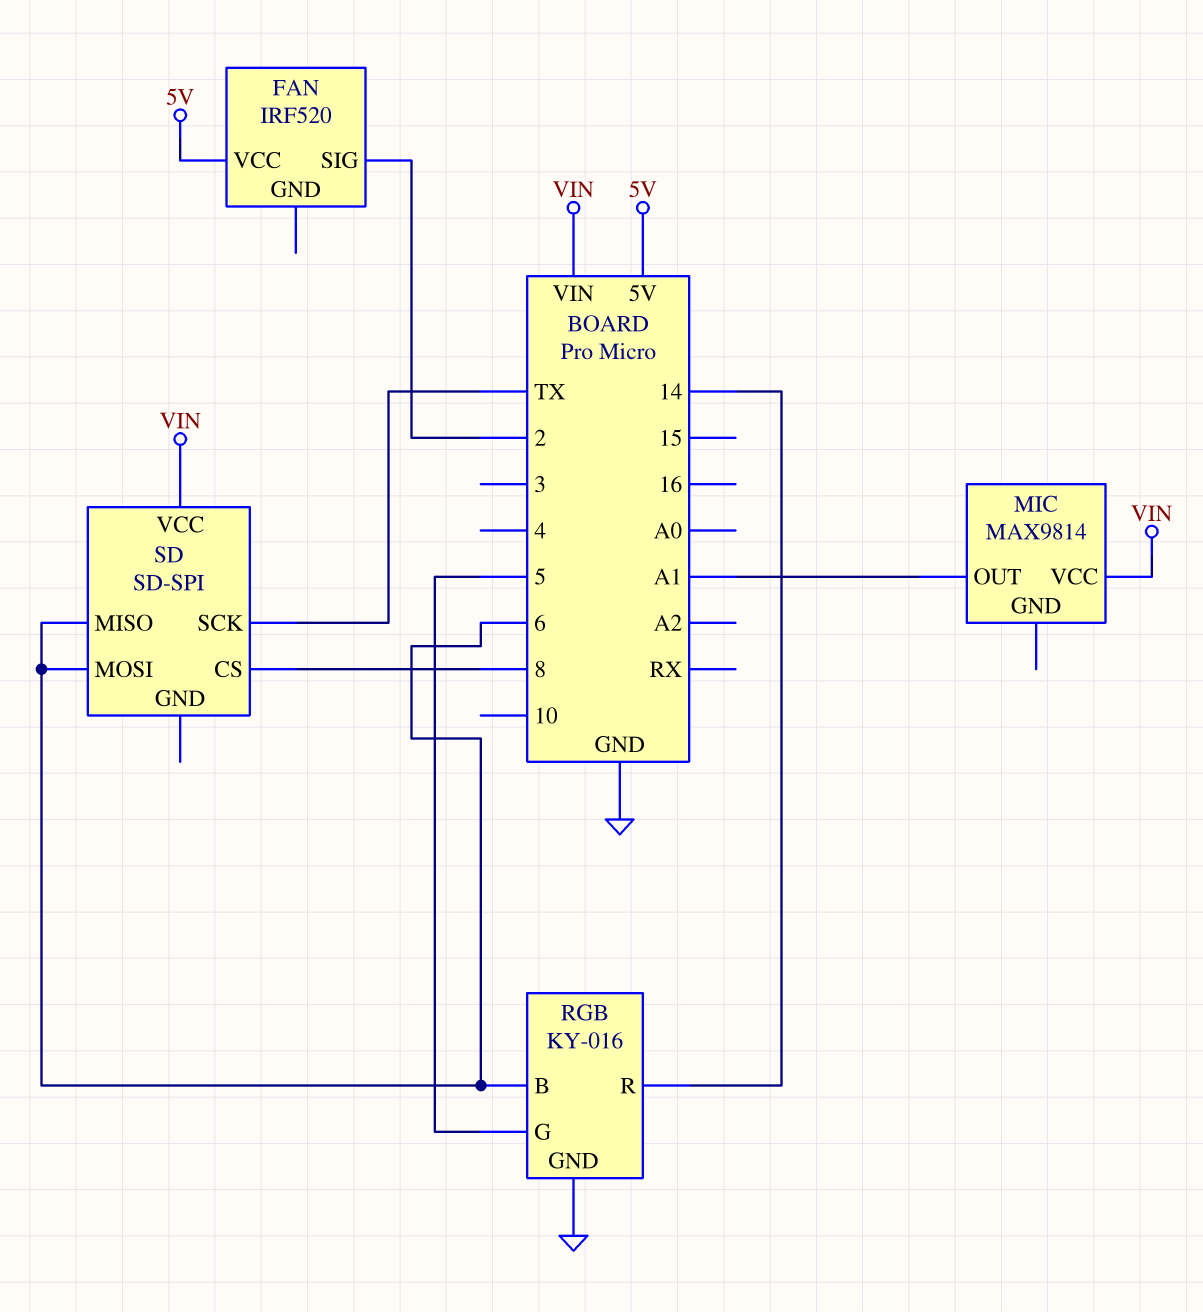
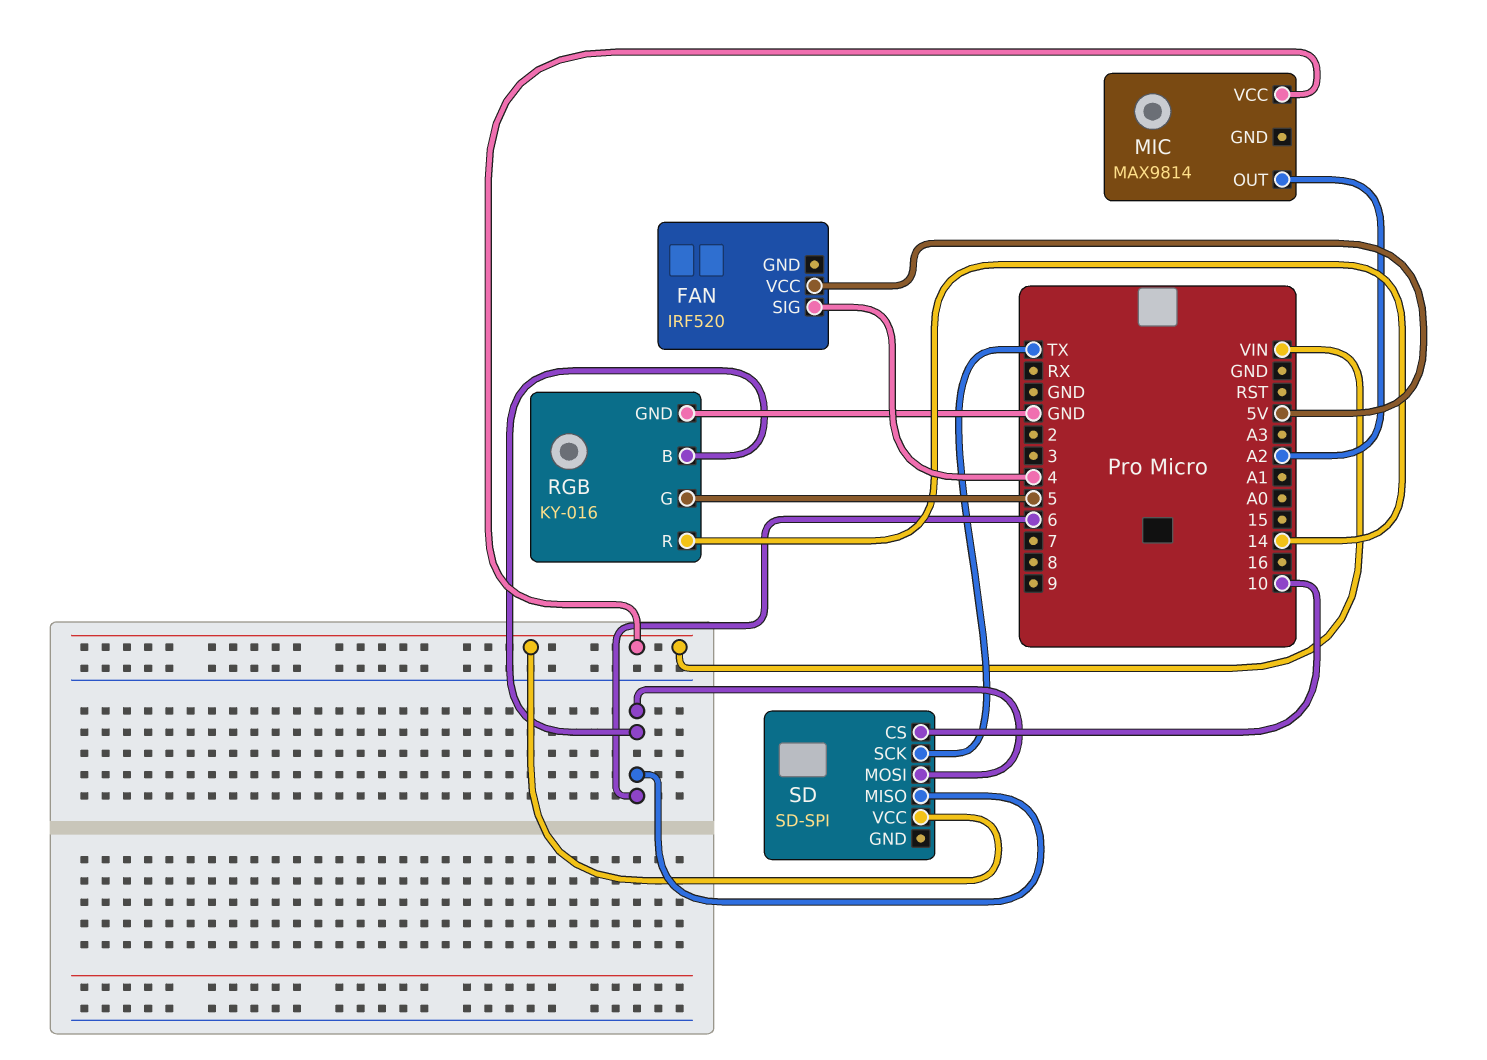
FAN pin SIG: 2 -> 4
MIC pin OUT: A1 -> A2
SD pin CS: 8 -> 10

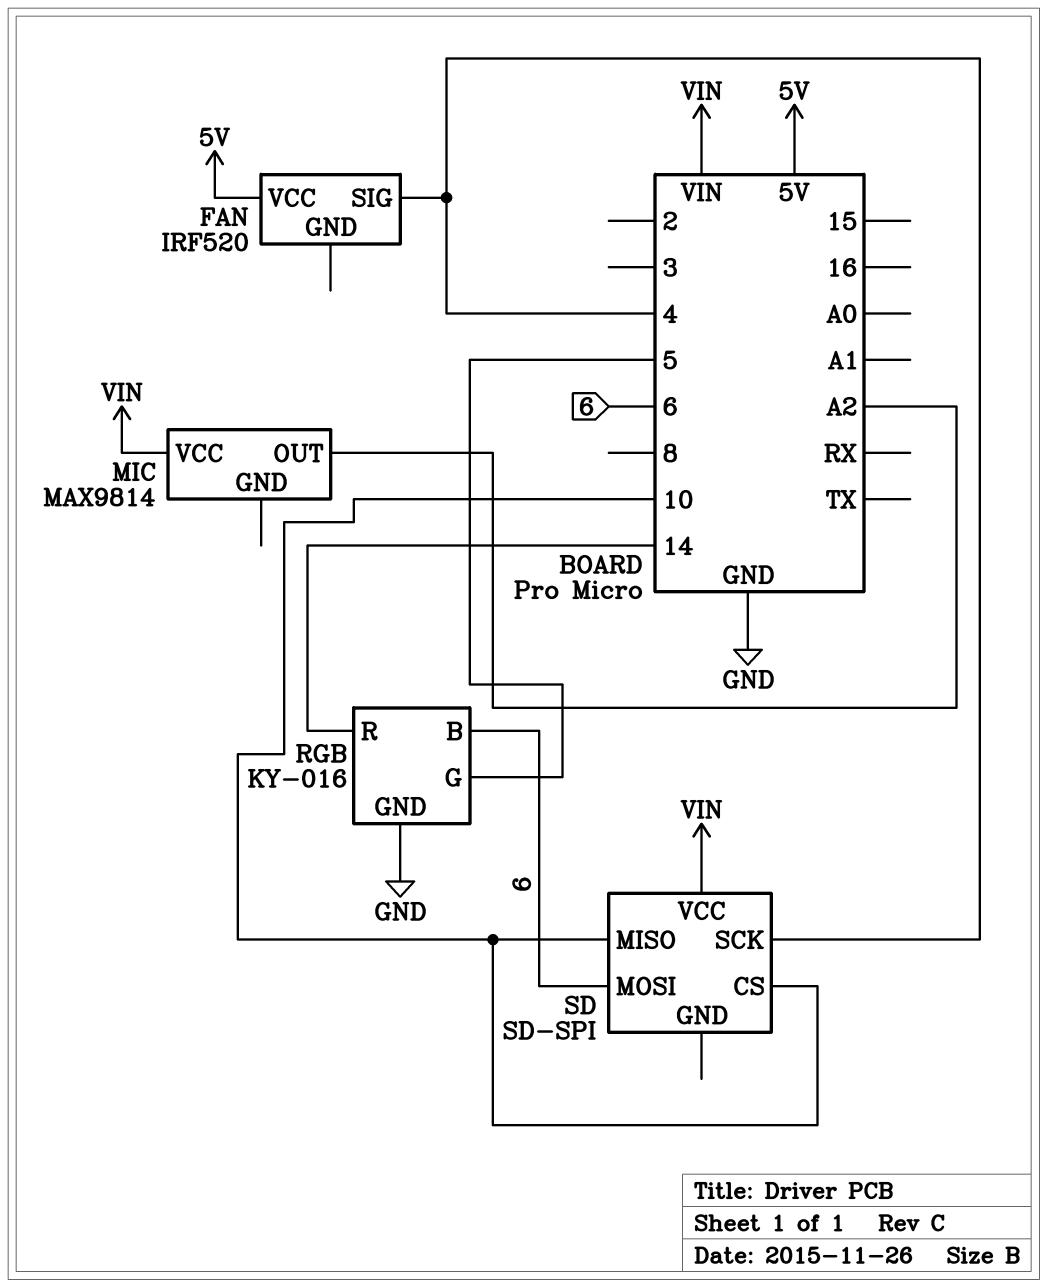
SD pin MISO: 6 -> 10
SD pin SCK: TX -> 4

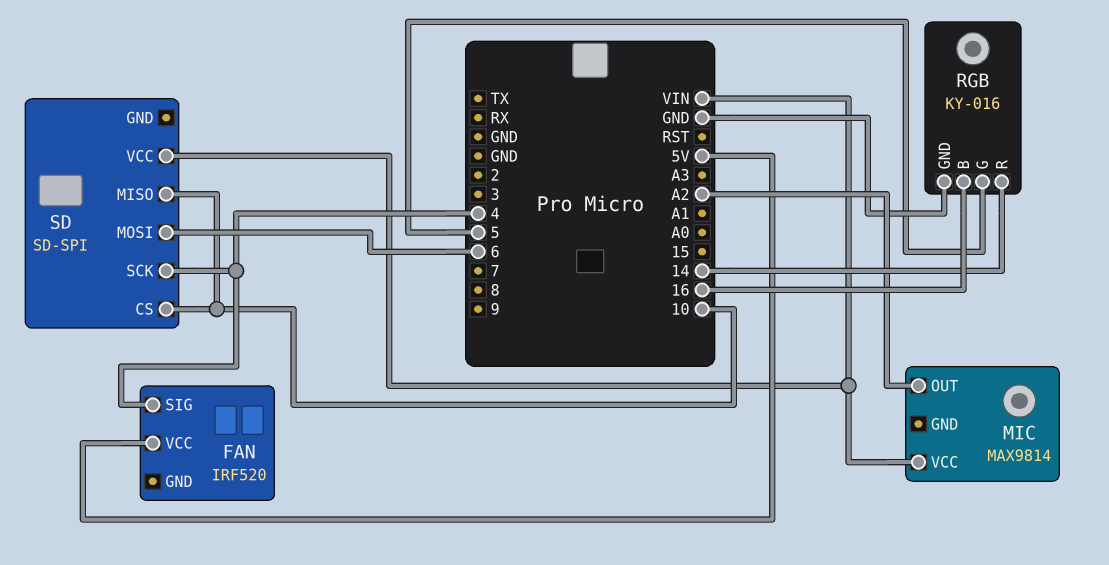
RGB pin B: 6 -> 16

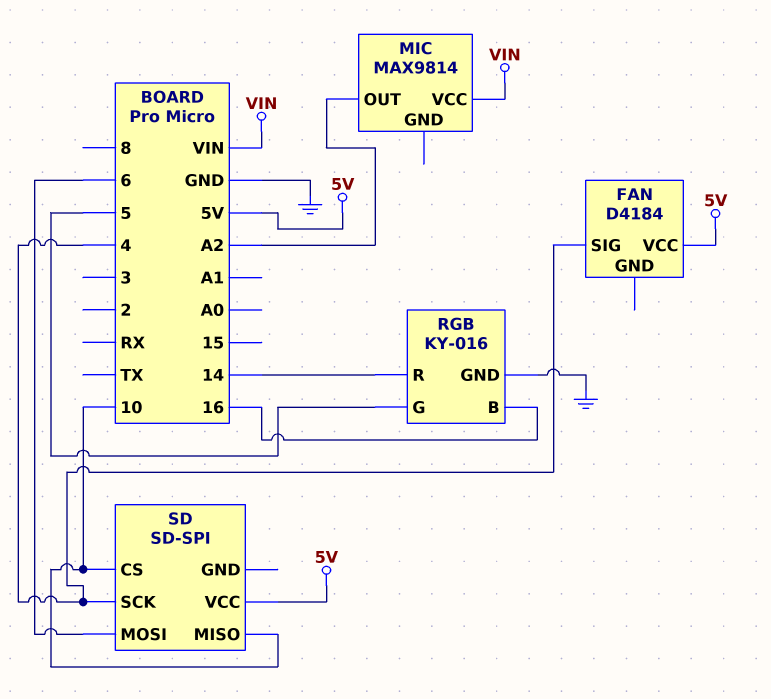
FAN: IRF520 -> D4184
SD pin VCC: VIN -> 5V

